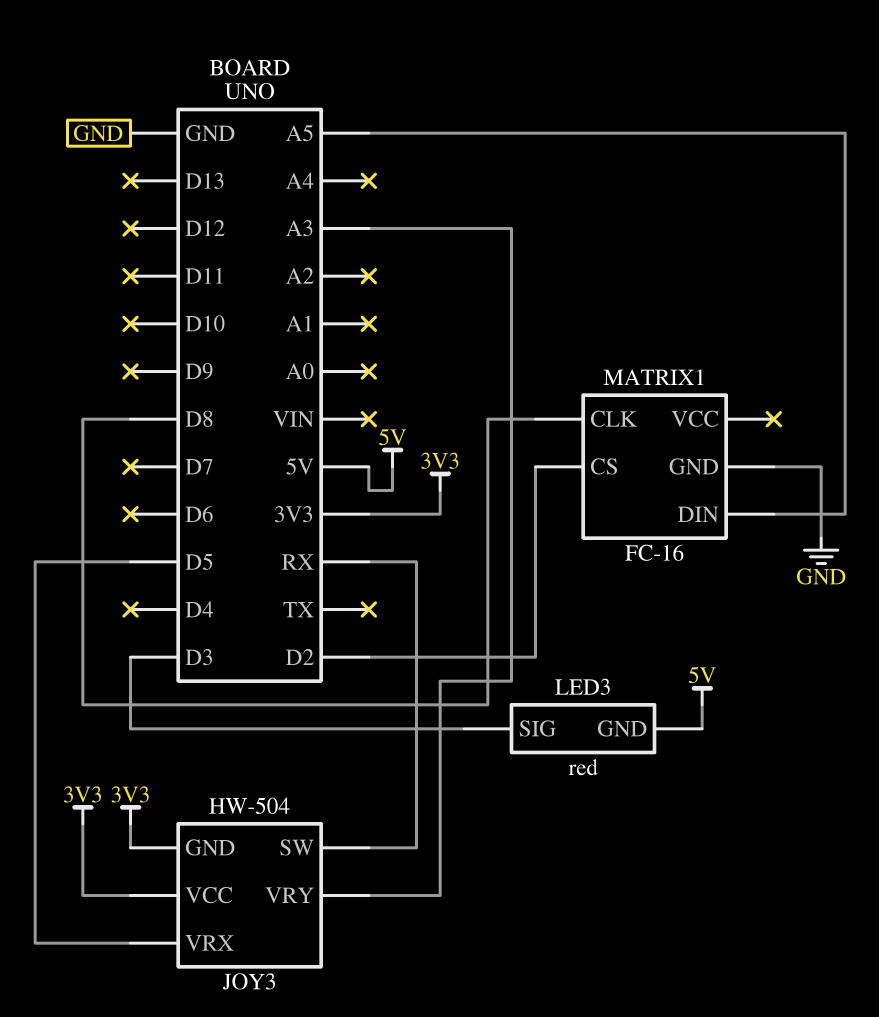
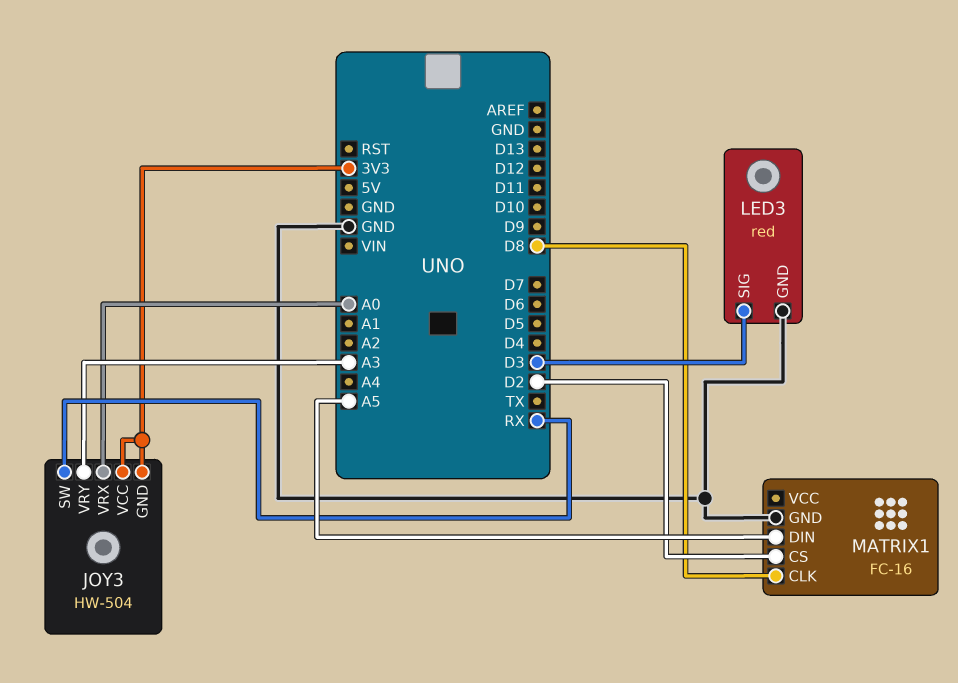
JOY3 pin VRX: D5 -> A0
LED3 pin GND: 5V -> GND

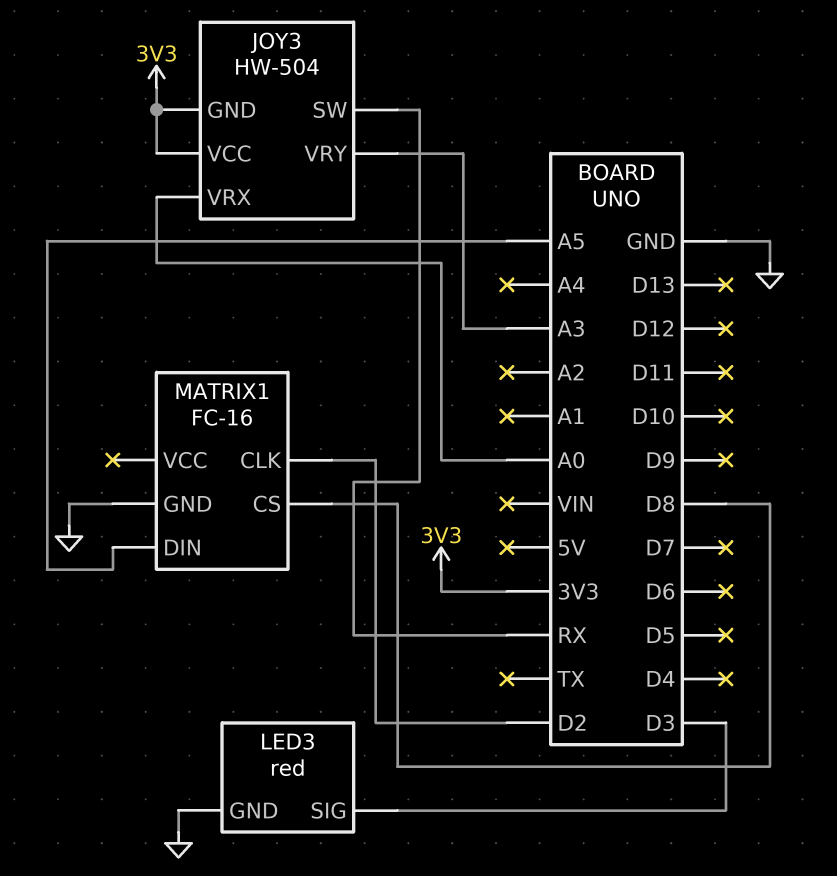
MATRIX1 pin CLK: D8 -> D2
MATRIX1 pin CS: D2 -> D8

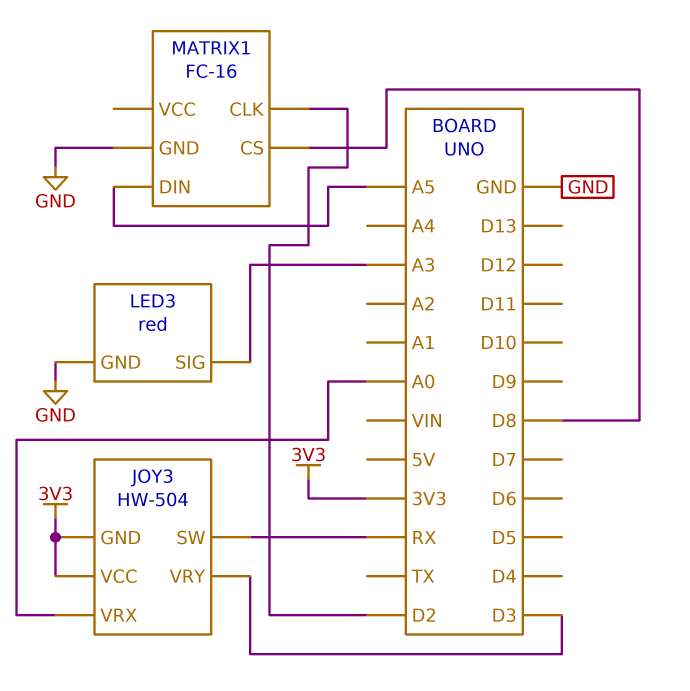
JOY3 pin VRY: A3 -> D3
LED3 pin SIG: D3 -> A3

